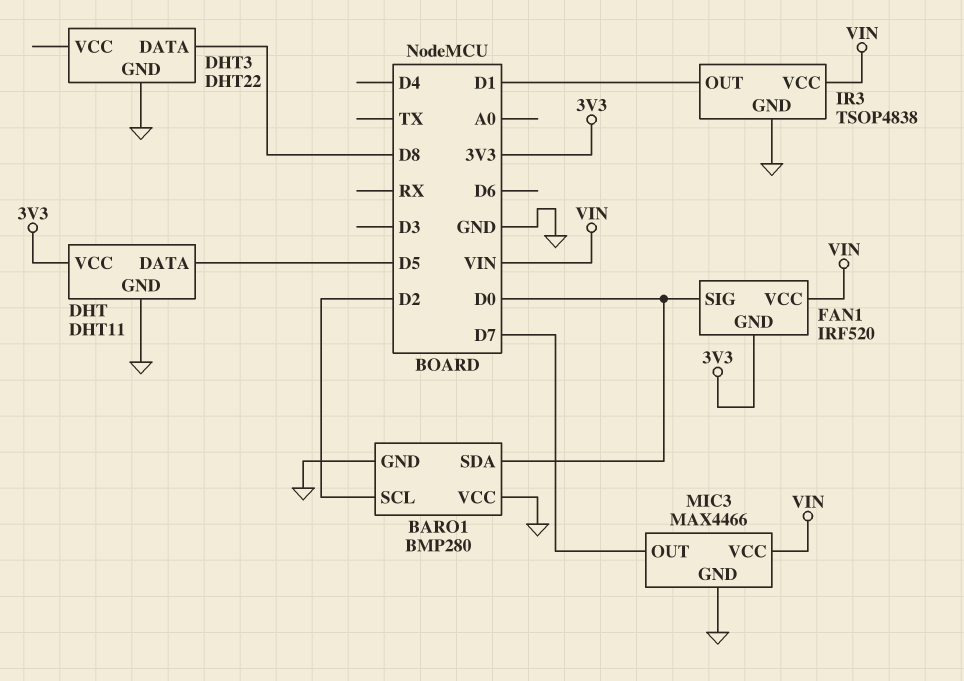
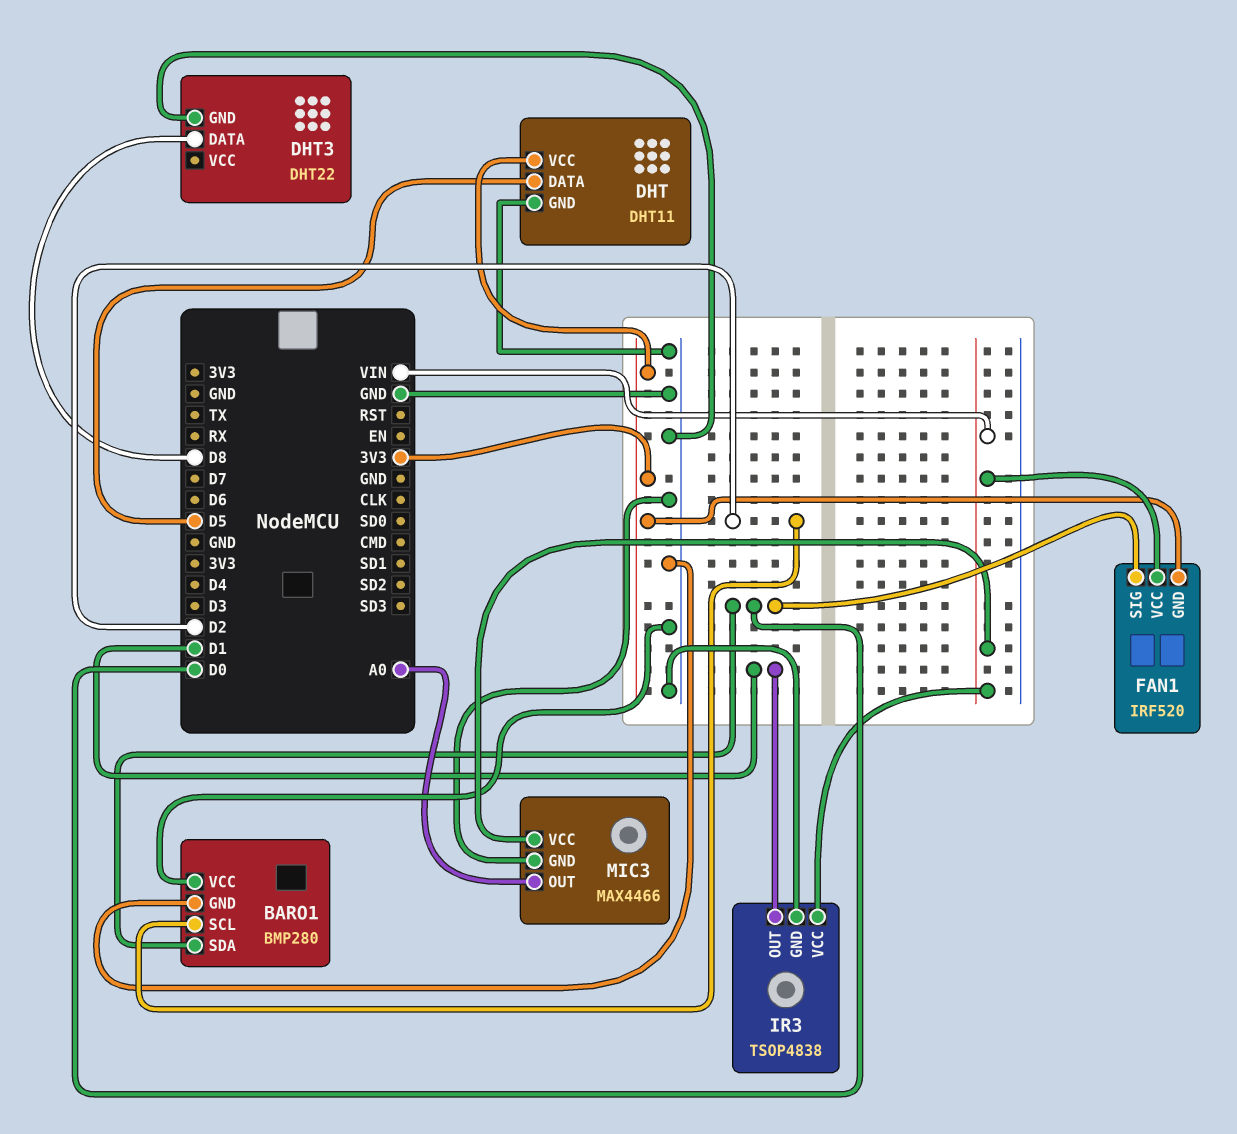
MIC3 pin OUT: D7 -> A0

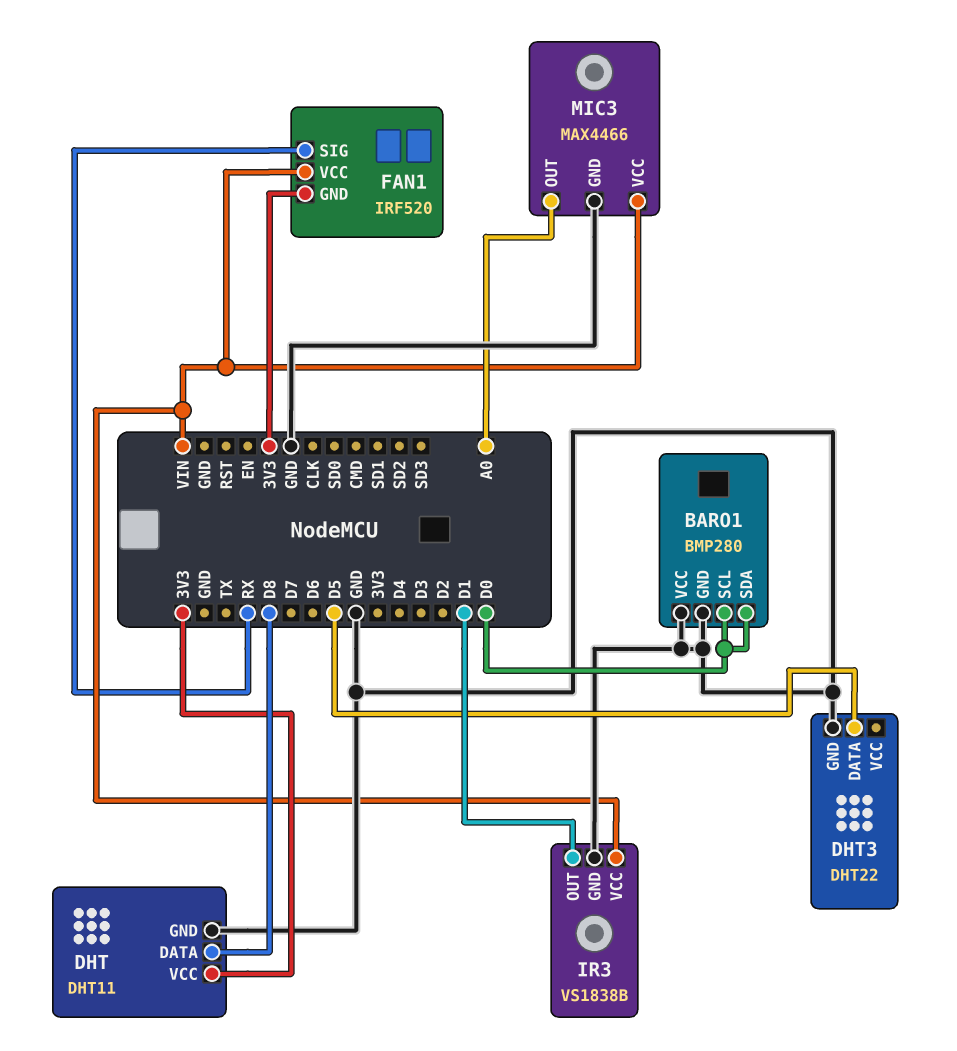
BARO1 pin SCL: D2 -> D0
DHT pin DATA: D5 -> D8
DHT3 pin DATA: D8 -> D5
FAN1 pin SIG: D0 -> RX
IR3: TSOP4838 -> VS1838B

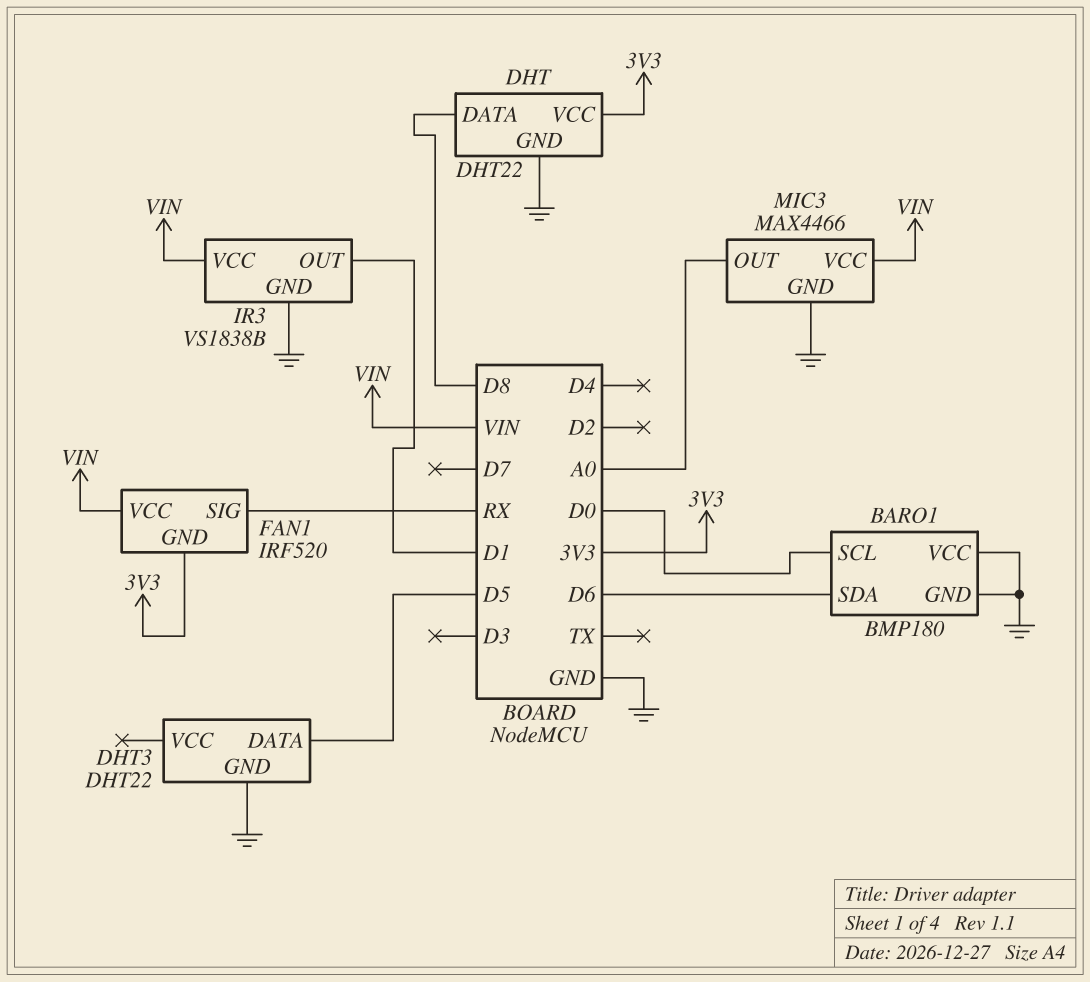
BARO1: BMP280 -> BMP180
BARO1 pin SDA: D0 -> D6
DHT: DHT11 -> DHT22

